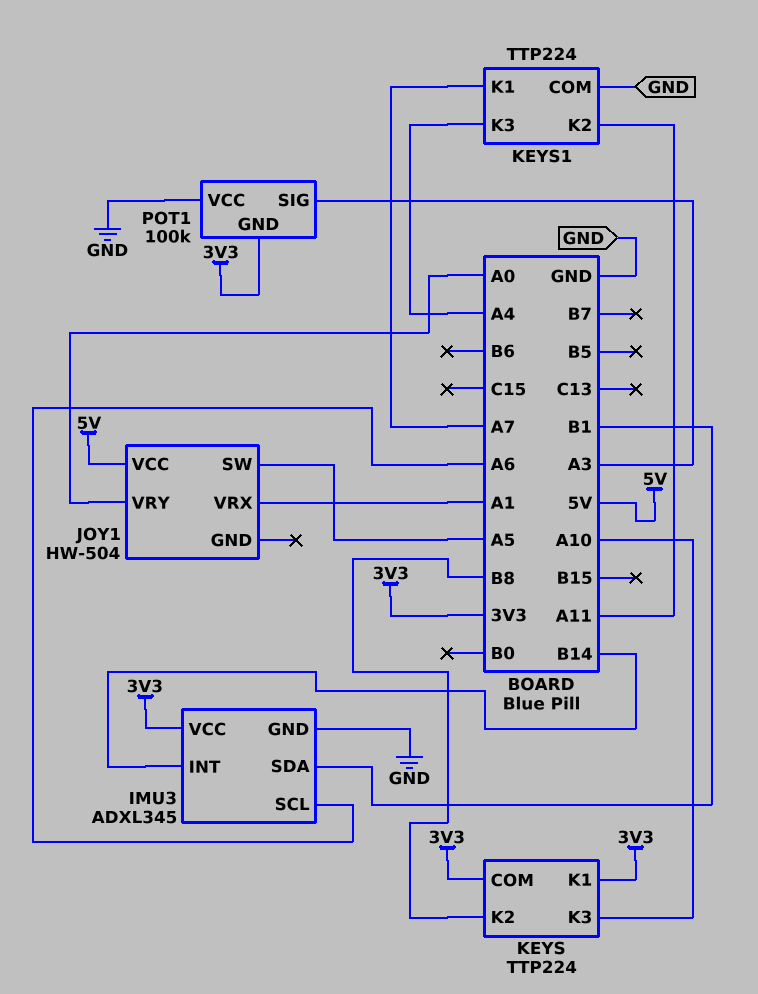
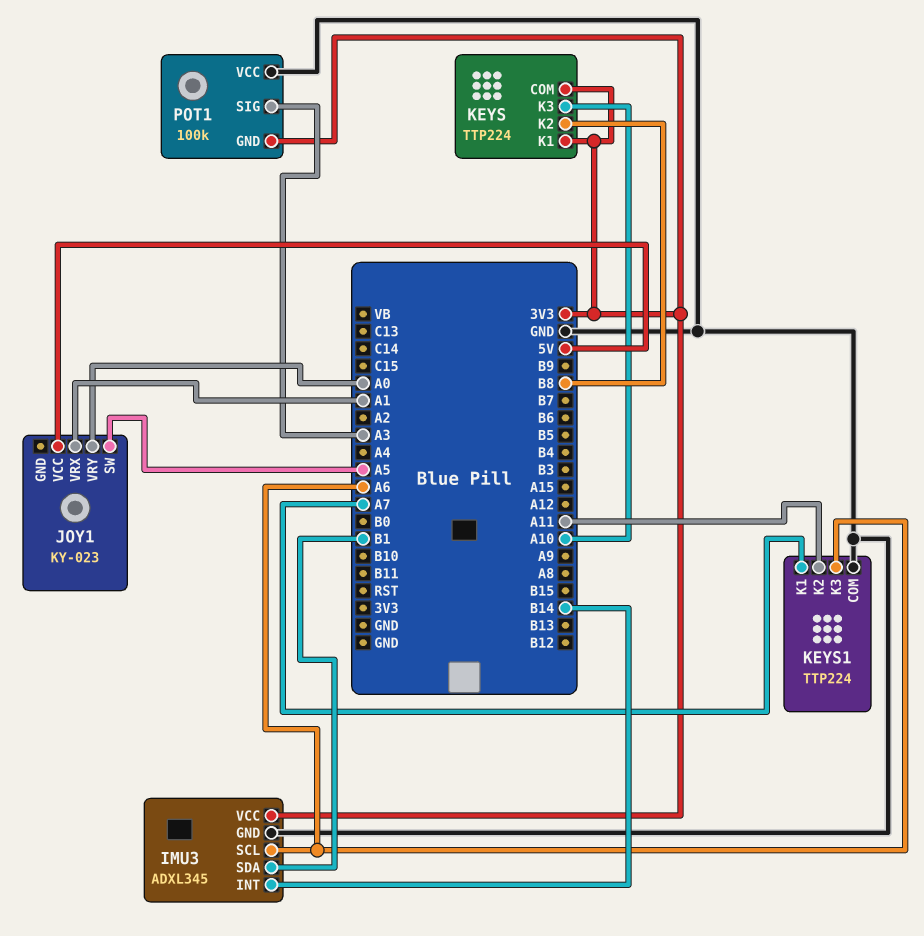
JOY1: HW-504 -> KY-023
KEYS1 pin K3: A4 -> A6

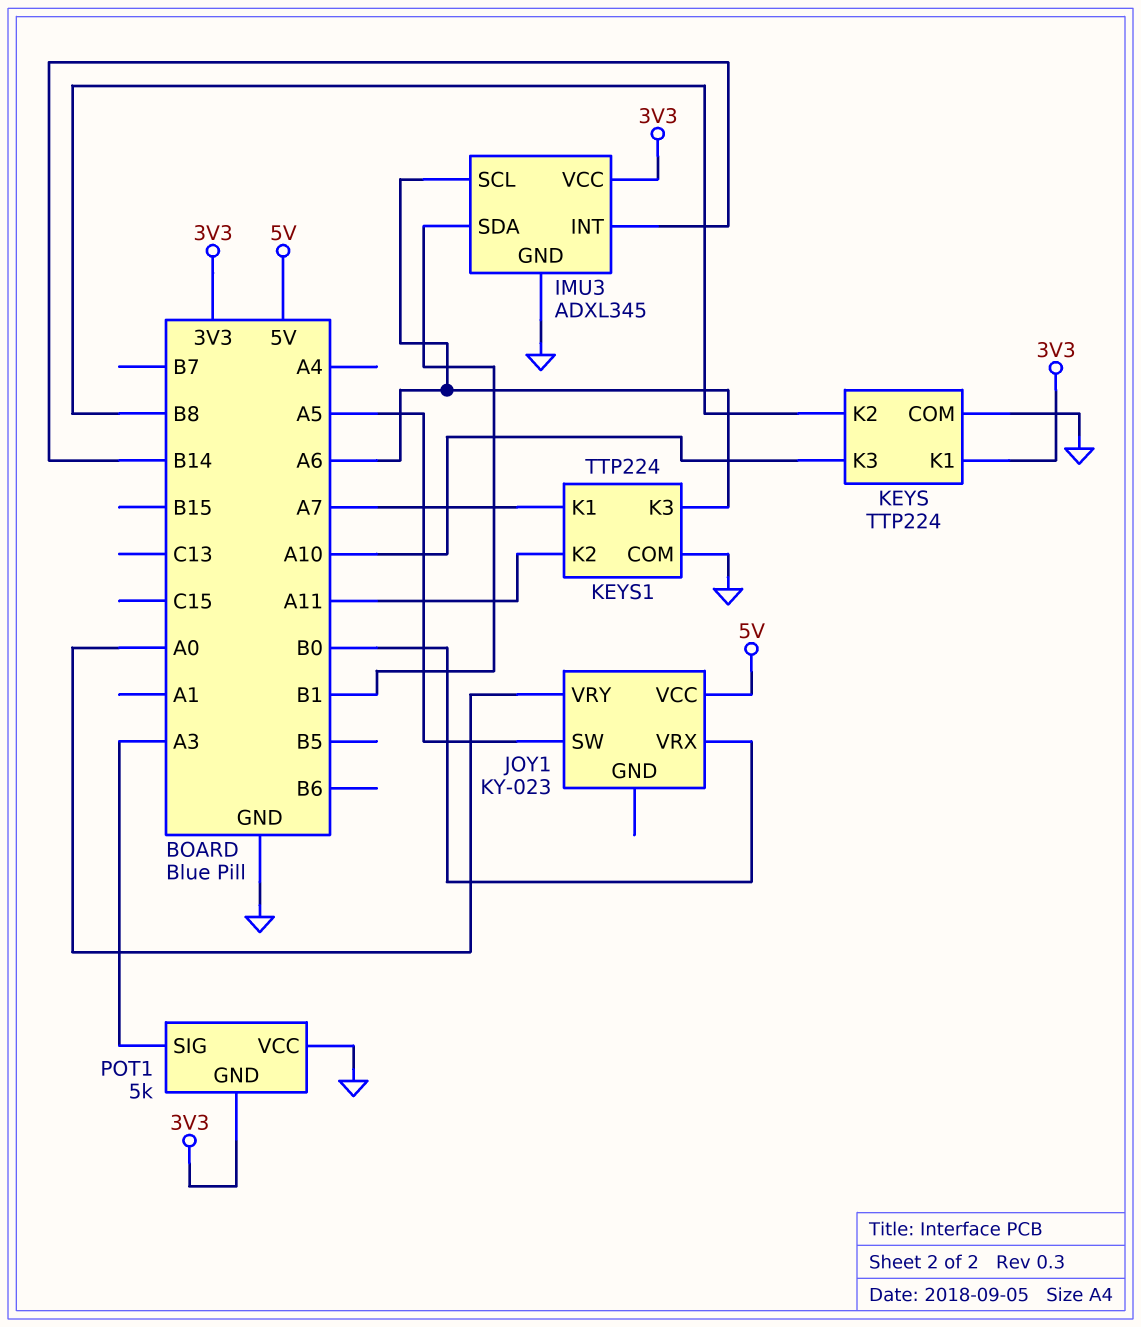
JOY1 pin VRX: A1 -> B0
KEYS pin COM: 3V3 -> GND
POT1: 100k -> 5k

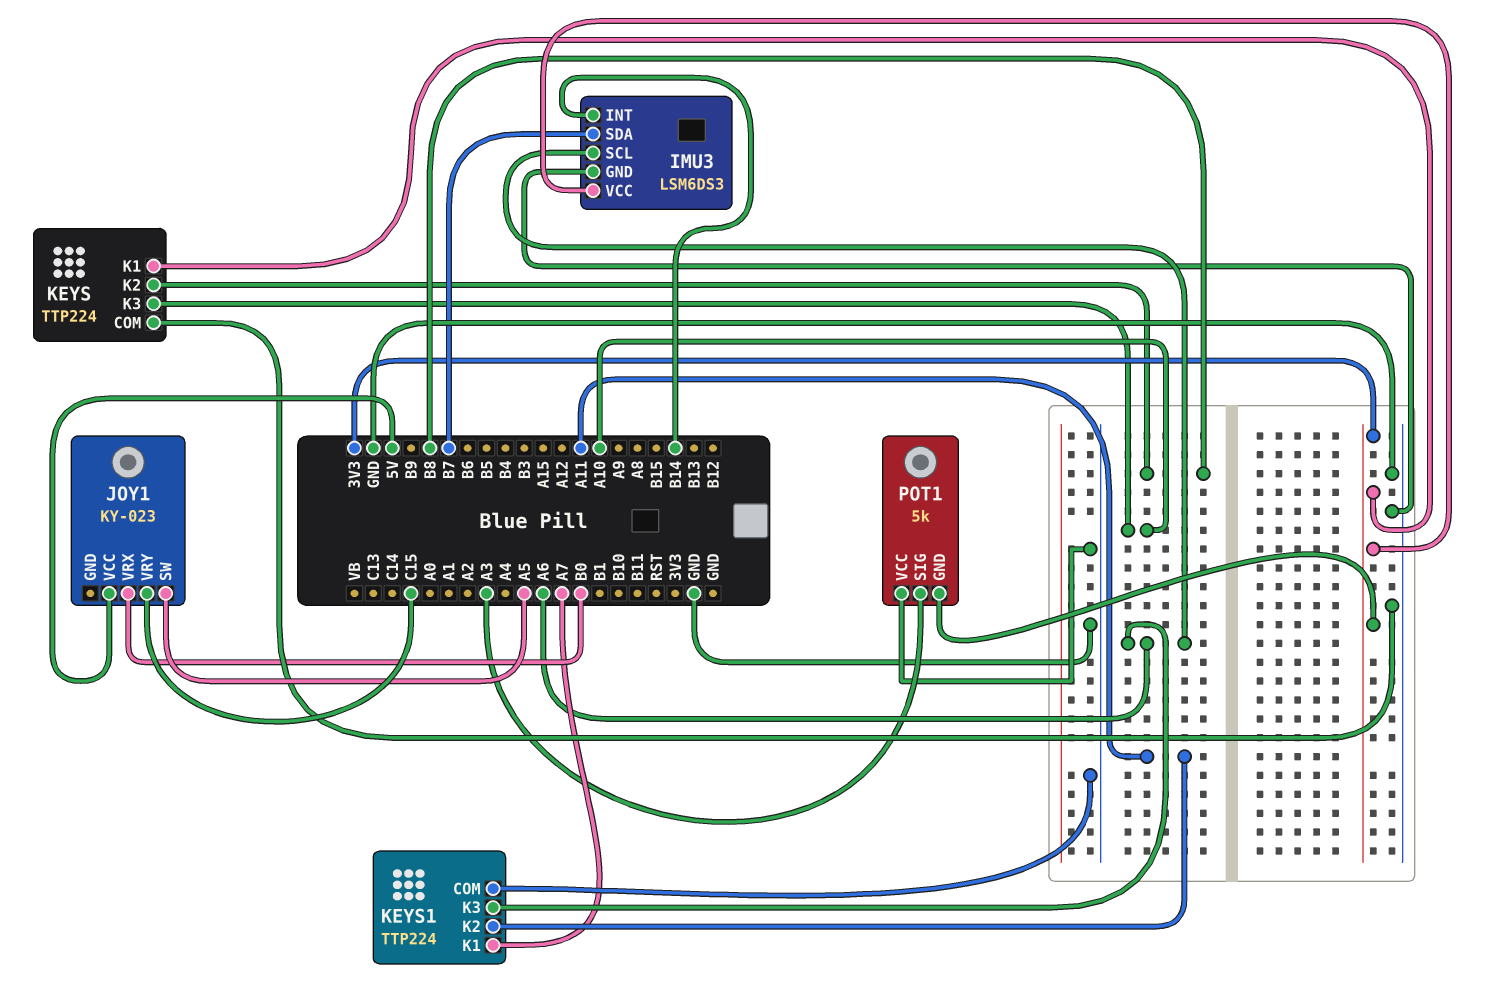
IMU3: ADXL345 -> LSM6DS3
IMU3 pin SDA: B1 -> B7
JOY1 pin VRY: A0 -> C15

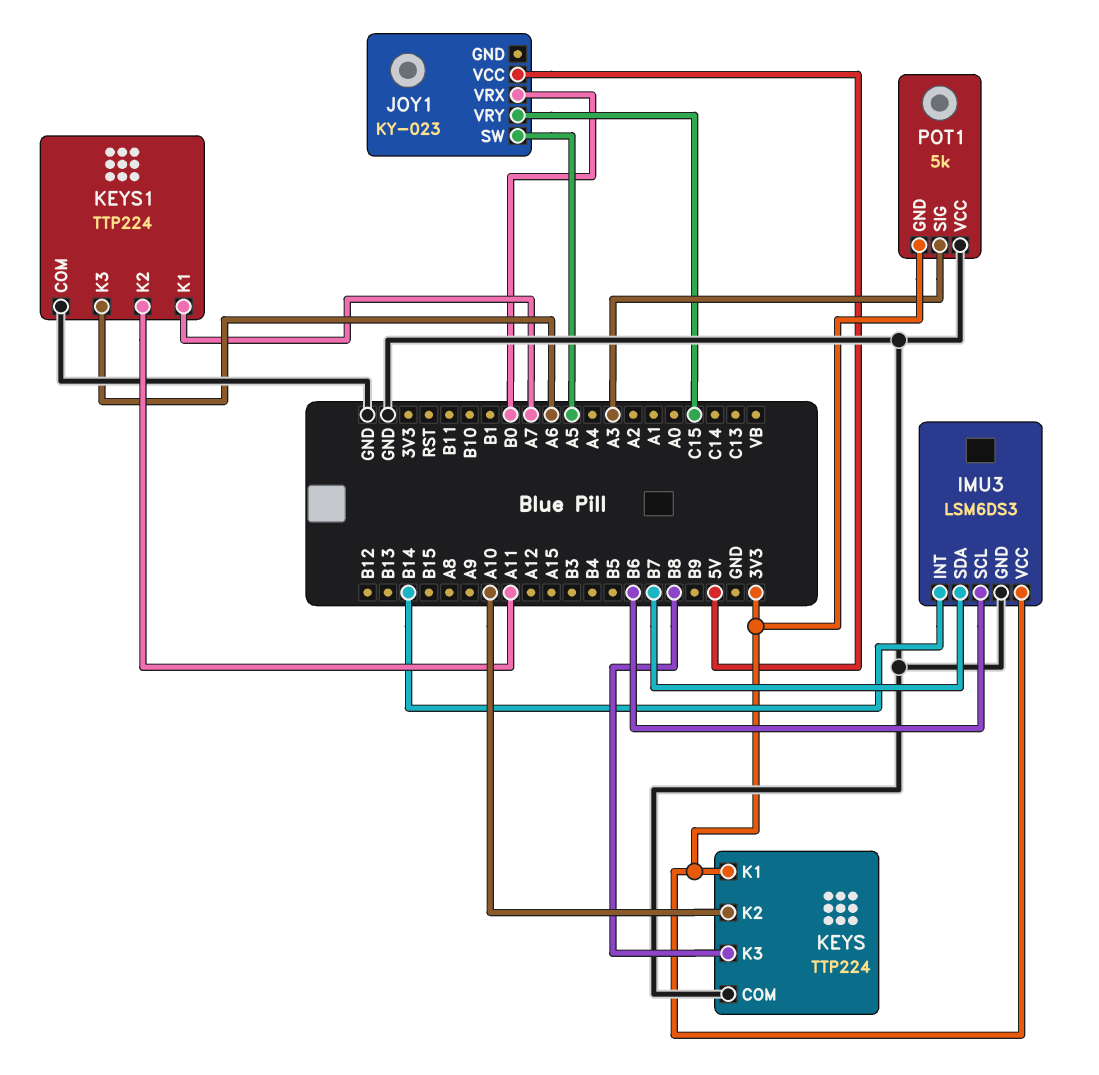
IMU3 pin SCL: A6 -> B6
KEYS pin K2: B8 -> A10
KEYS pin K3: A10 -> B8

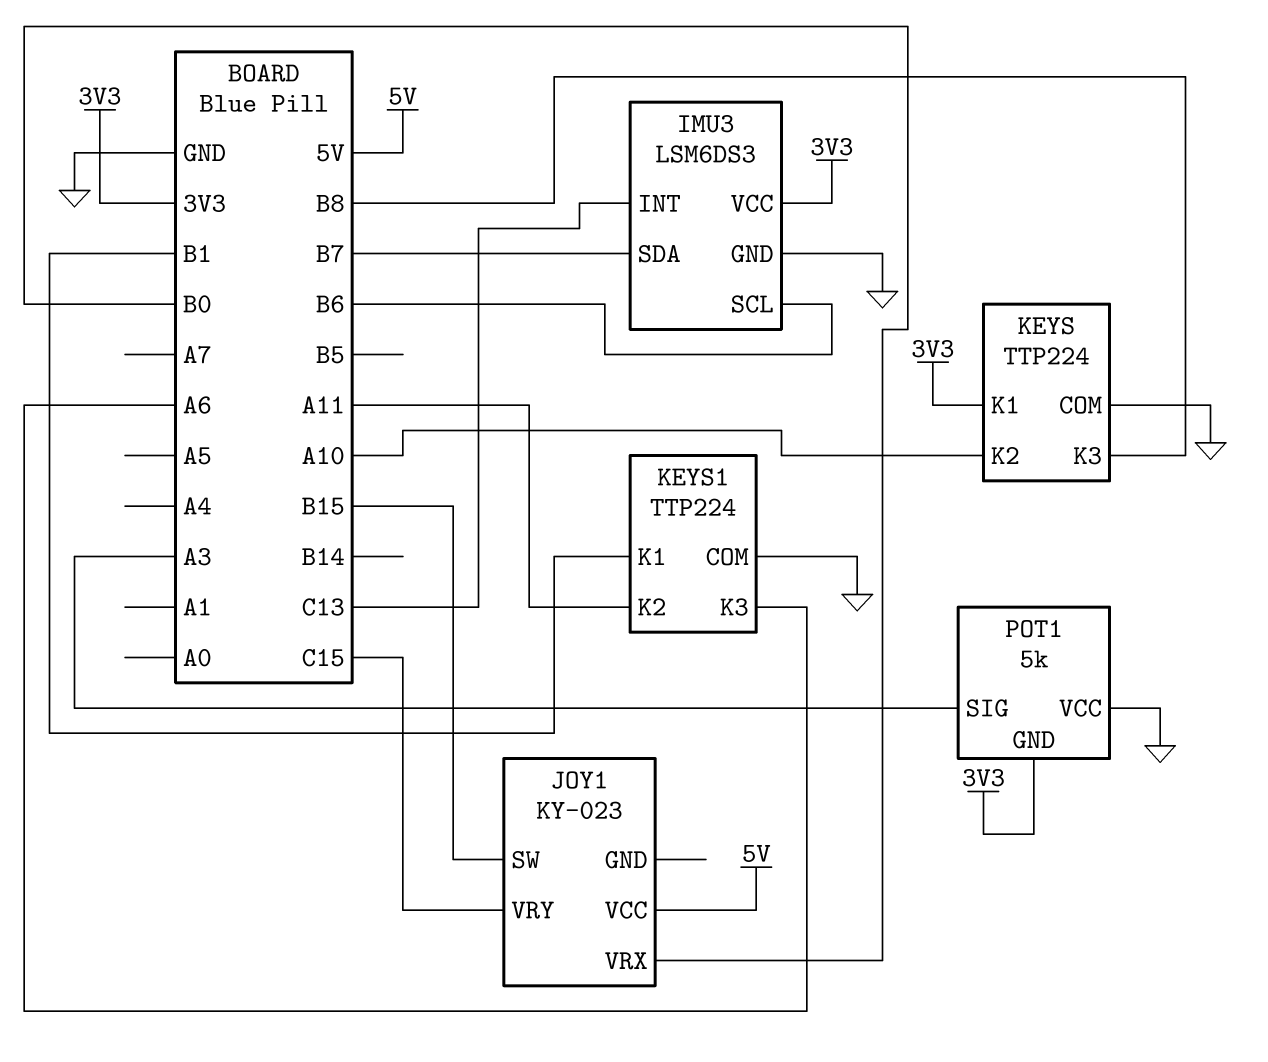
IMU3 pin INT: B14 -> C13
JOY1 pin SW: A5 -> B15
KEYS1 pin K1: A7 -> B1

